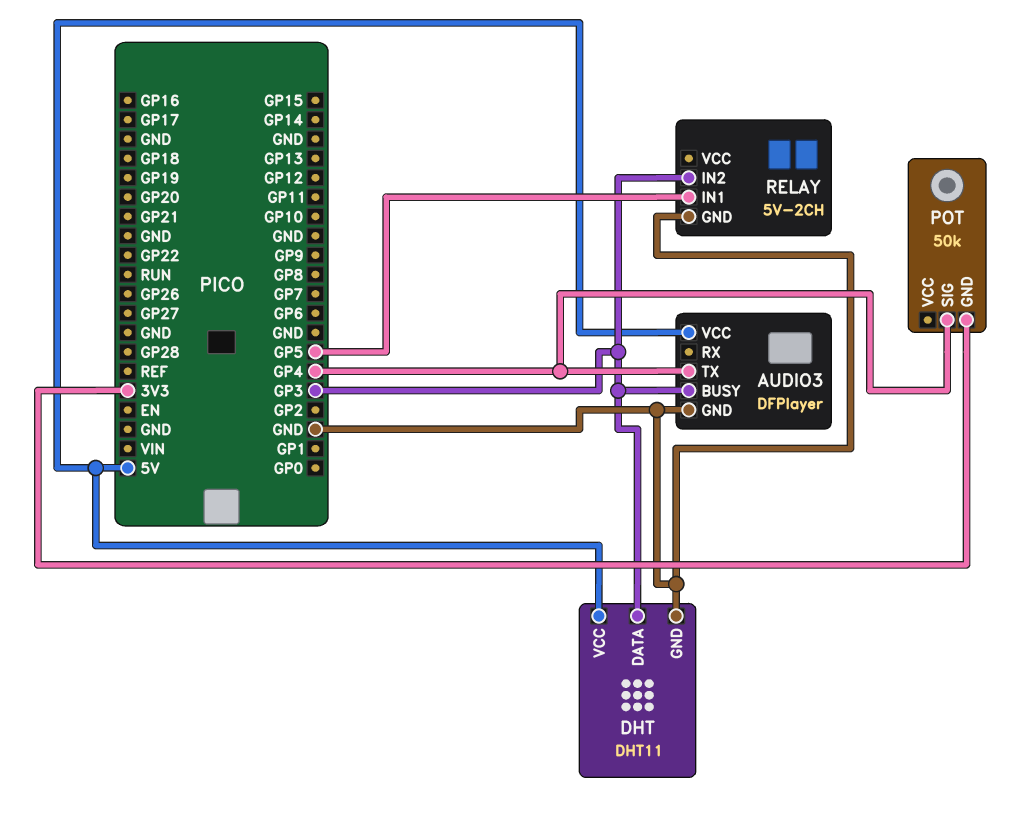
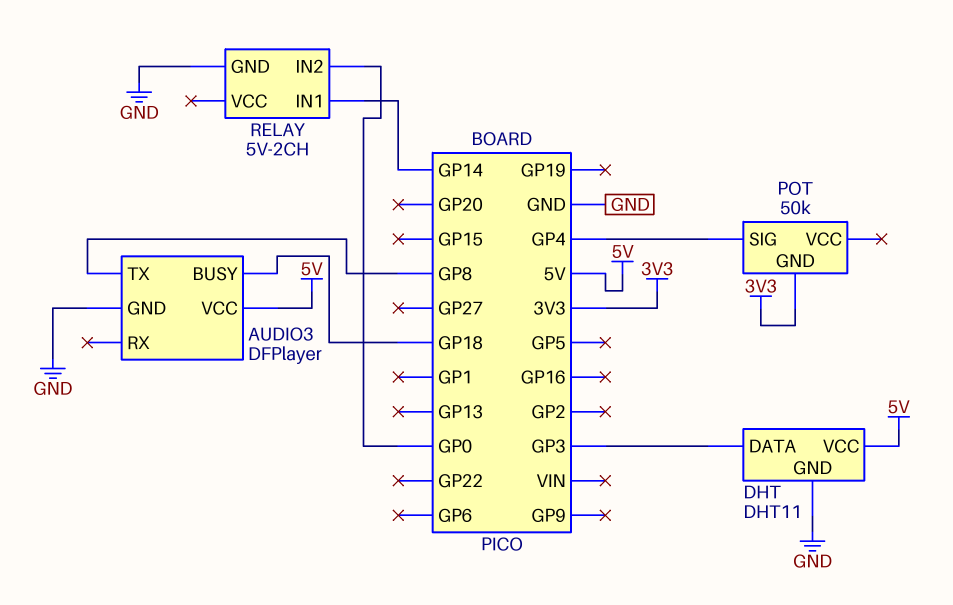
AUDIO3 pin BUSY: GP3 -> GP18
AUDIO3 pin TX: GP4 -> GP8
RELAY pin IN1: GP5 -> GP14
RELAY pin IN2: GP3 -> GP0

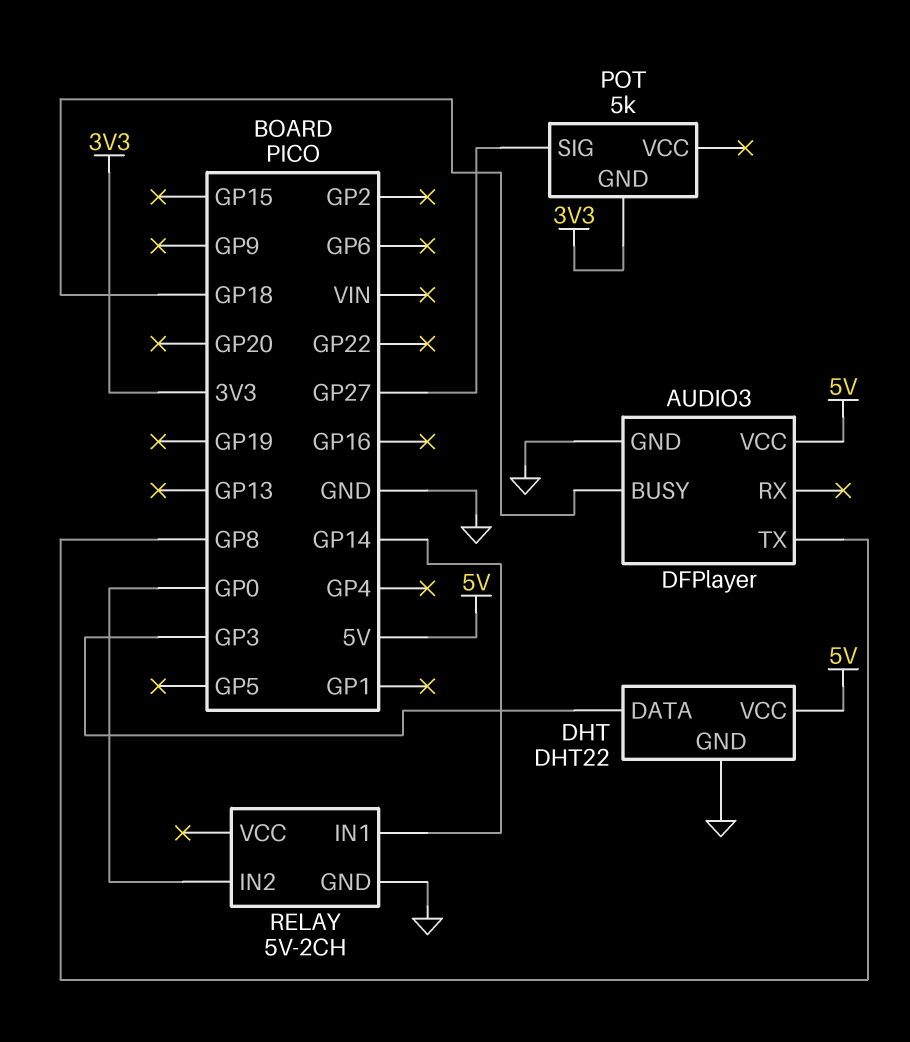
DHT: DHT11 -> DHT22
POT: 50k -> 5k
POT pin SIG: GP4 -> GP27

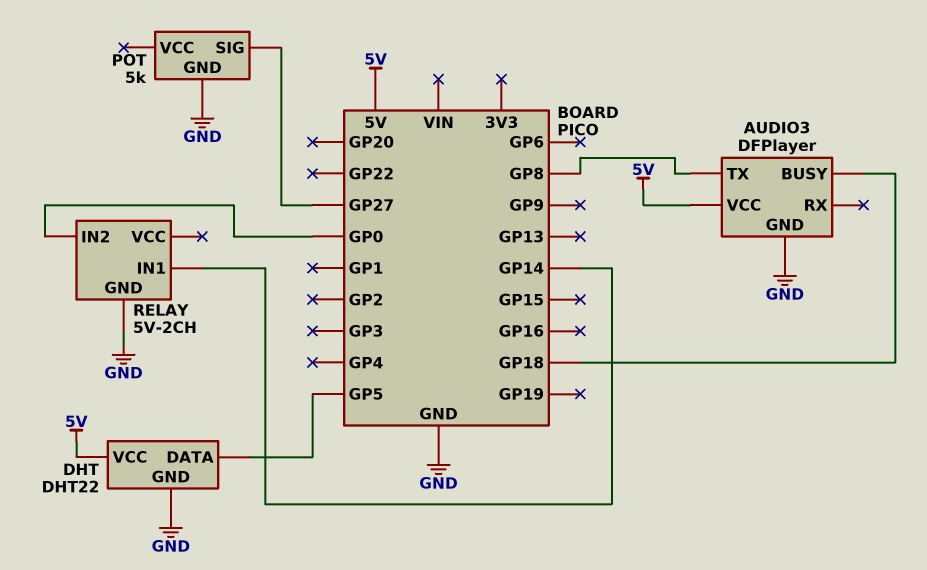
DHT pin DATA: GP3 -> GP5
POT pin GND: 3V3 -> GND

